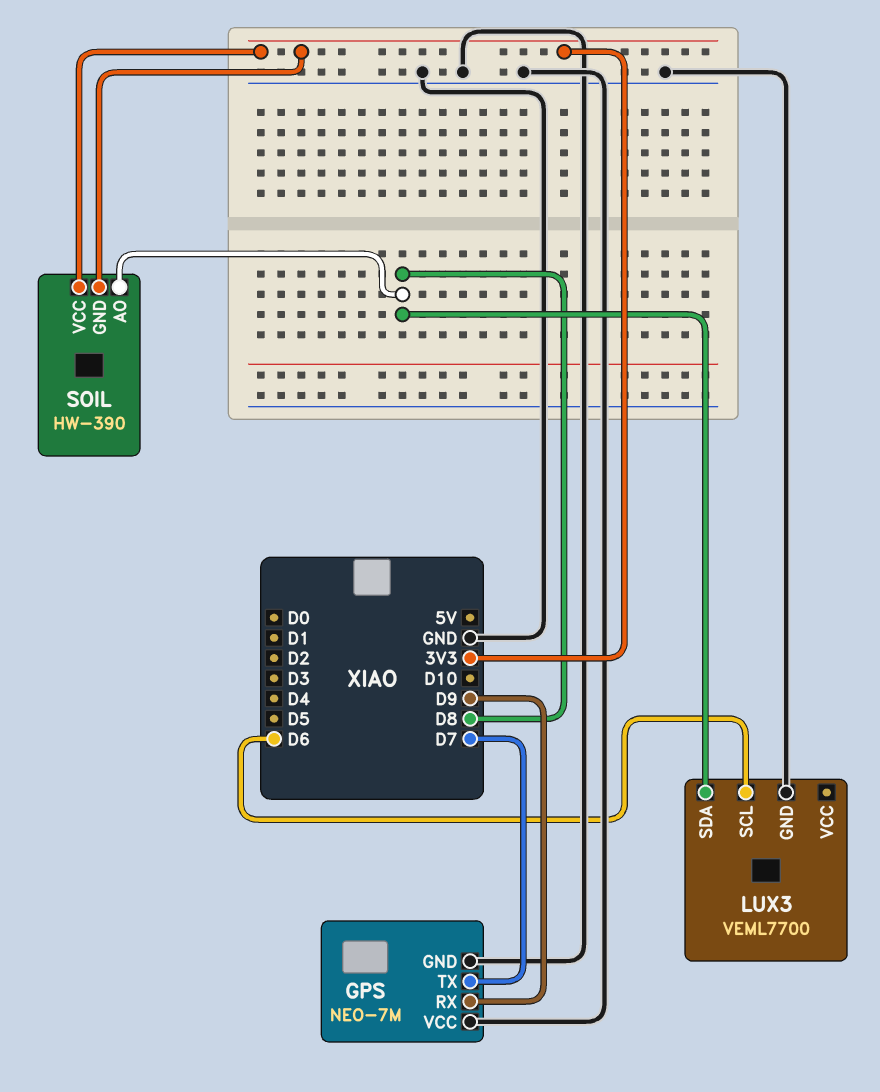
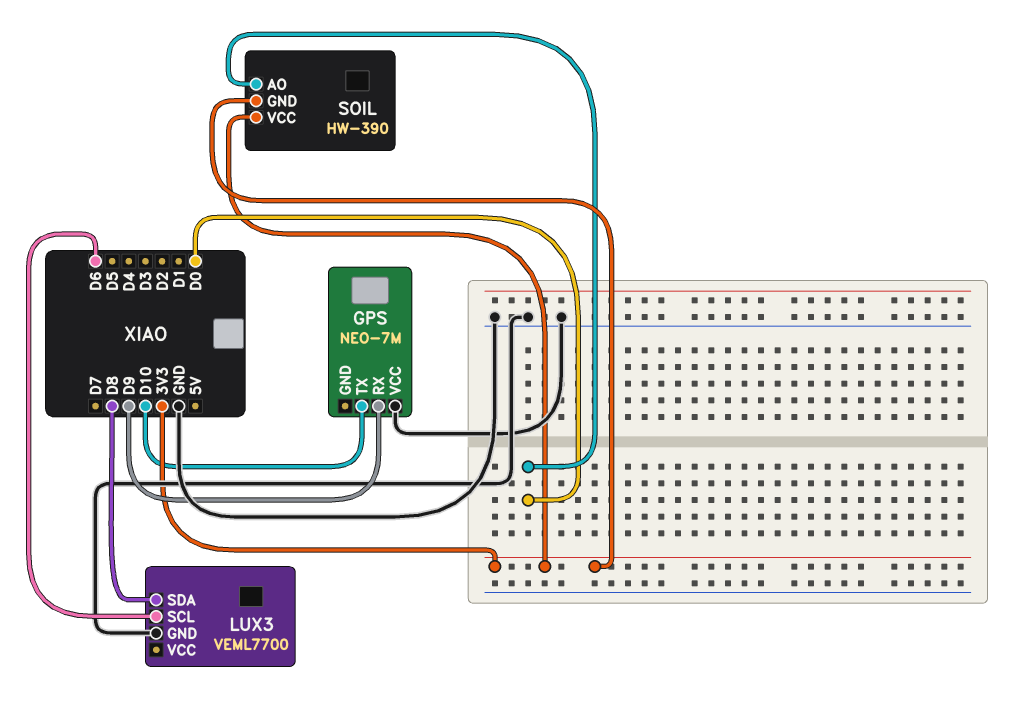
GPS pin GND: GND -> none
GPS pin TX: D7 -> D10
SOIL pin AO: D8 -> D0

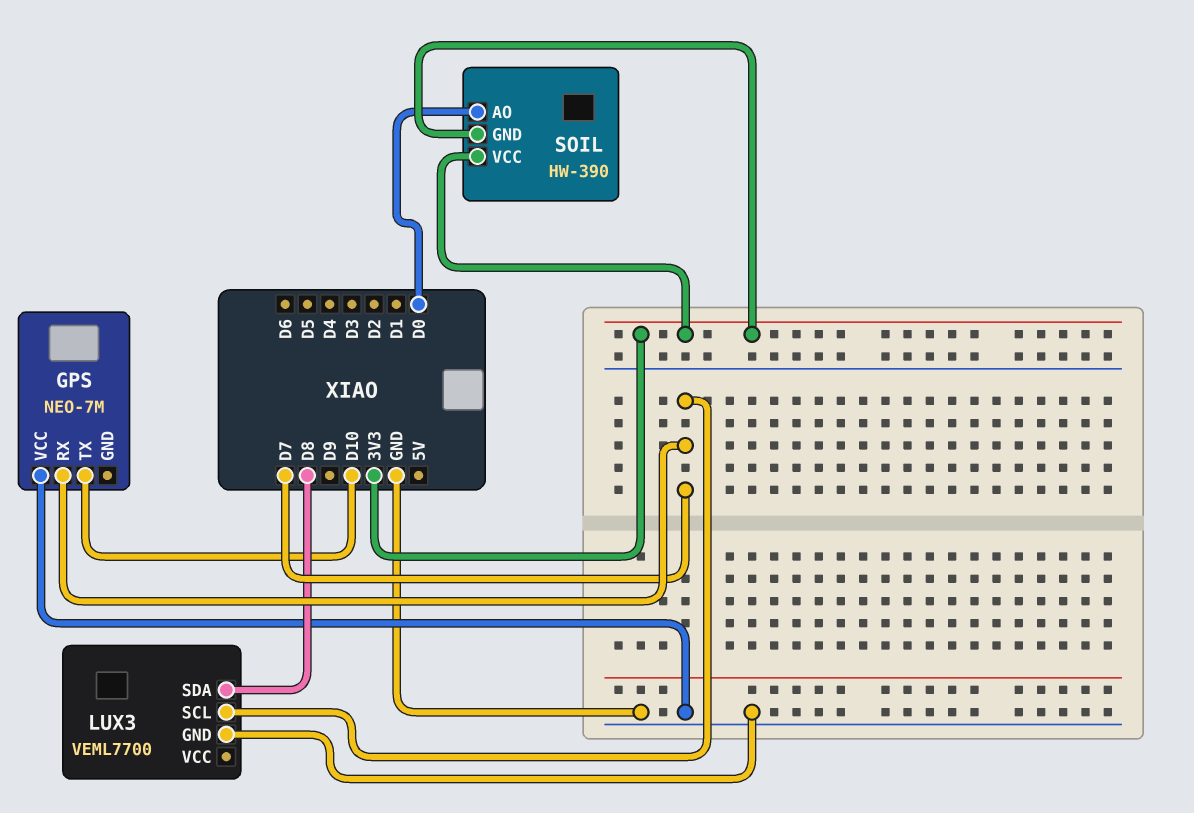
GPS pin RX: D9 -> D7
LUX3 pin SCL: D6 -> D7

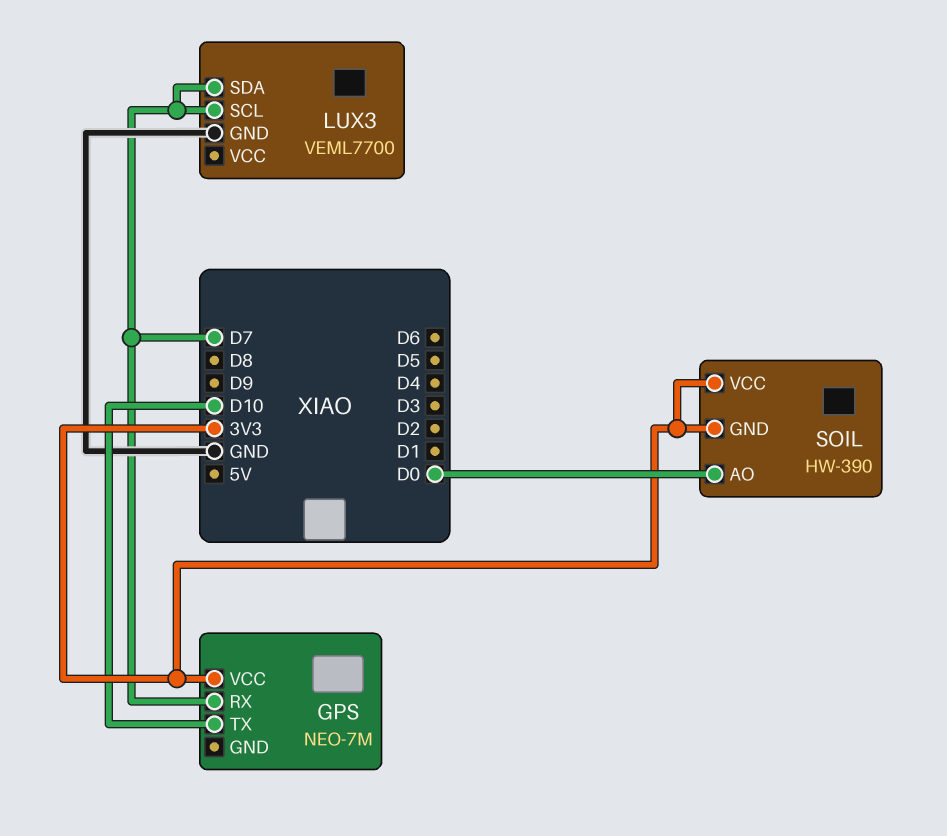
GPS pin VCC: GND -> 3V3
LUX3 pin SDA: D8 -> D7

